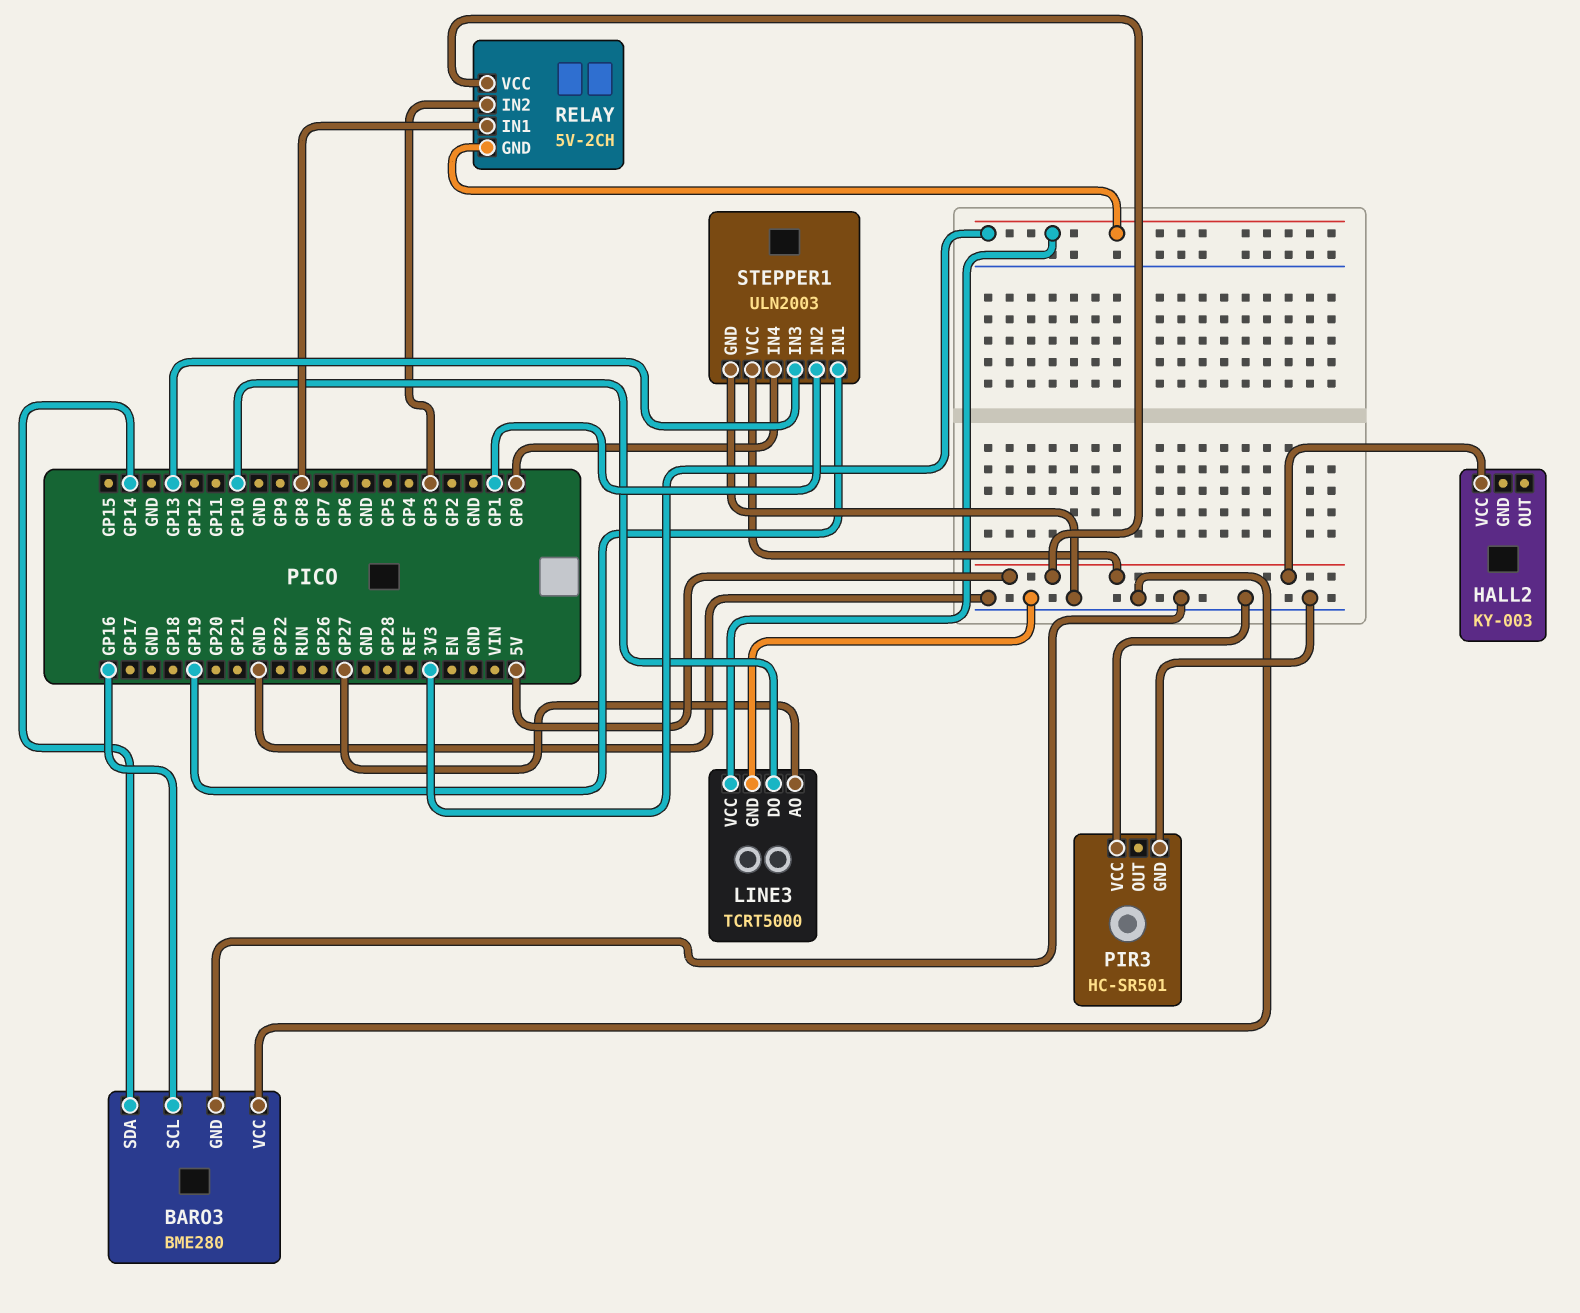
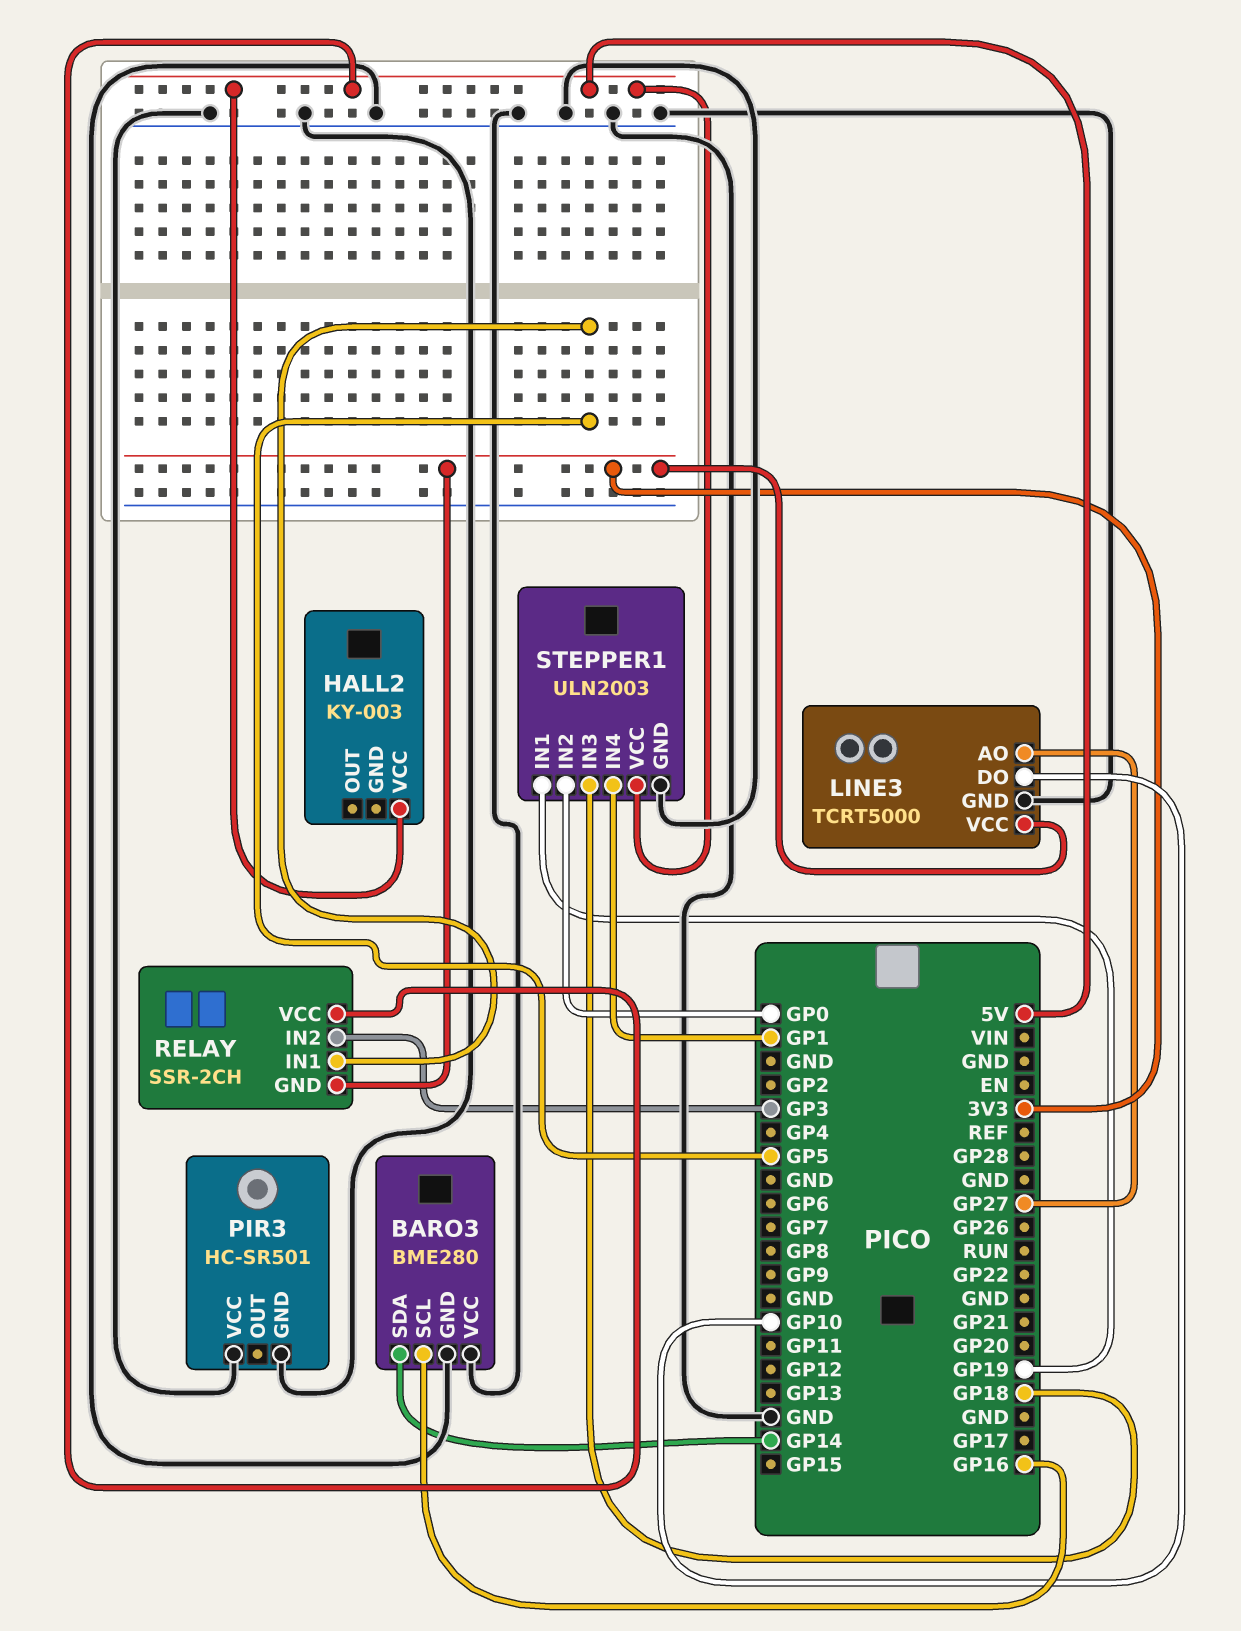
RELAY: 5V-2CH -> SSR-2CH
RELAY pin IN1: GP8 -> GP5
STEPPER1 pin IN2: GP1 -> GP0
STEPPER1 pin IN3: GP13 -> GP18
STEPPER1 pin IN4: GP0 -> GP1

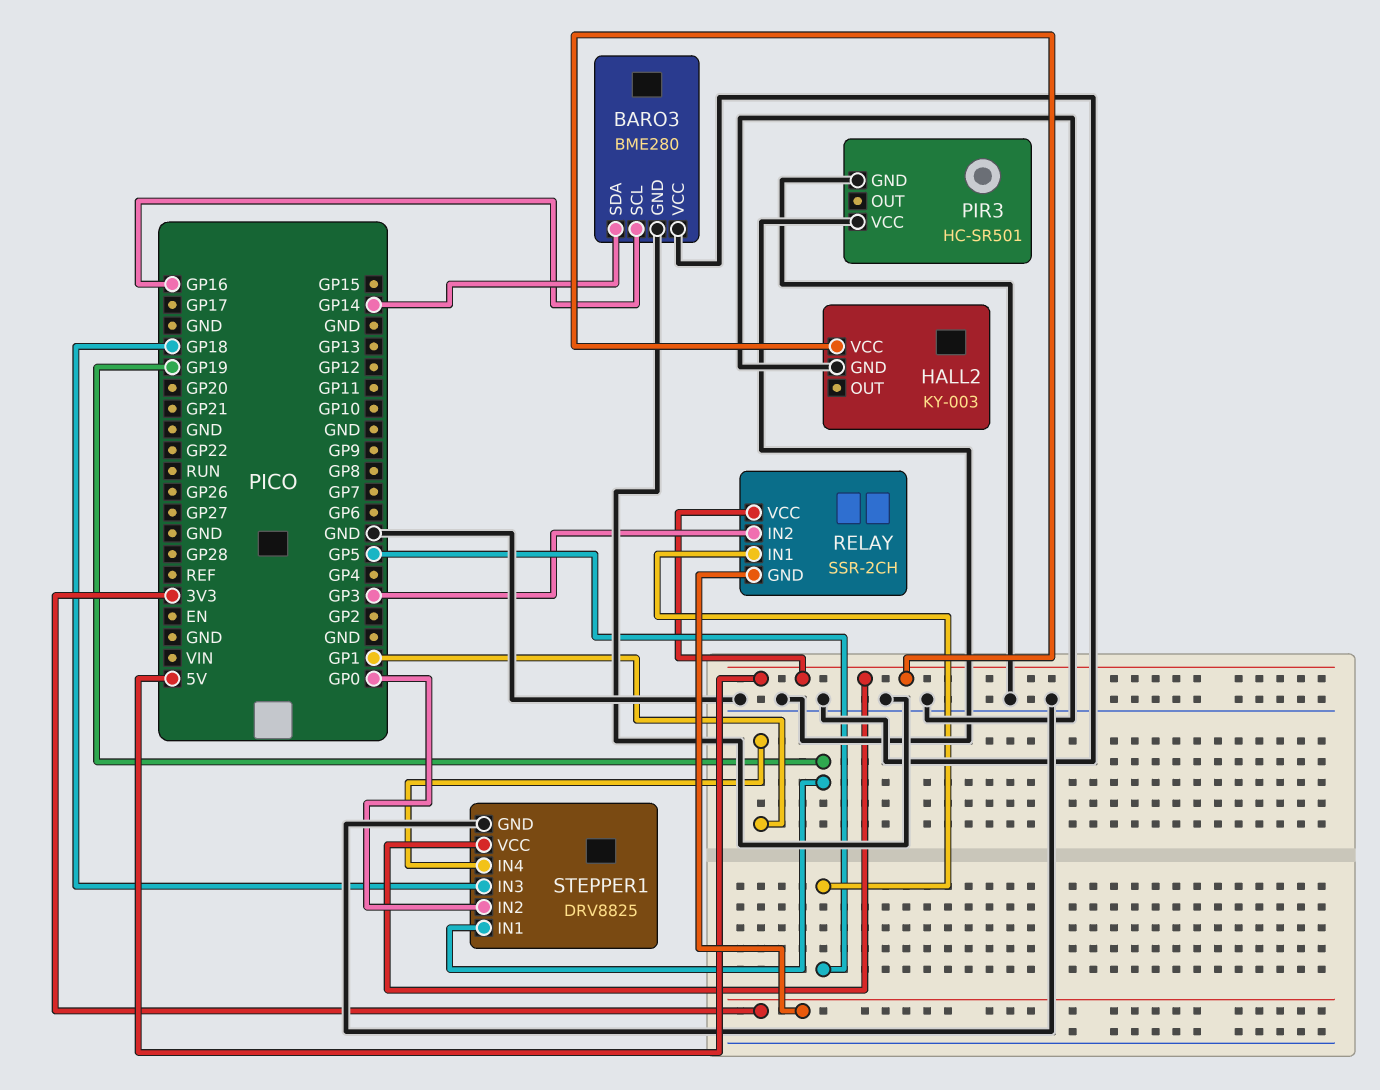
HALL2 pin GND: none -> GND
LINE3: TCRT5000 -> none
LINE3 pin AO: GP27 -> none
LINE3 pin DO: GP10 -> none
LINE3 pin GND: GND -> none
LINE3 pin VCC: 3V3 -> none
STEPPER1: ULN2003 -> DRV8825

